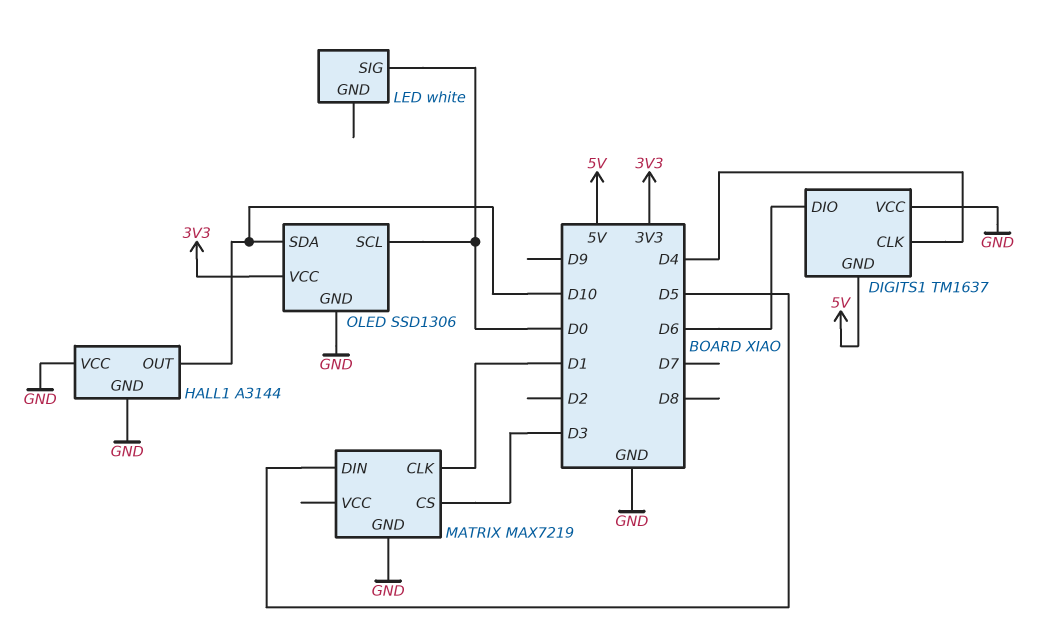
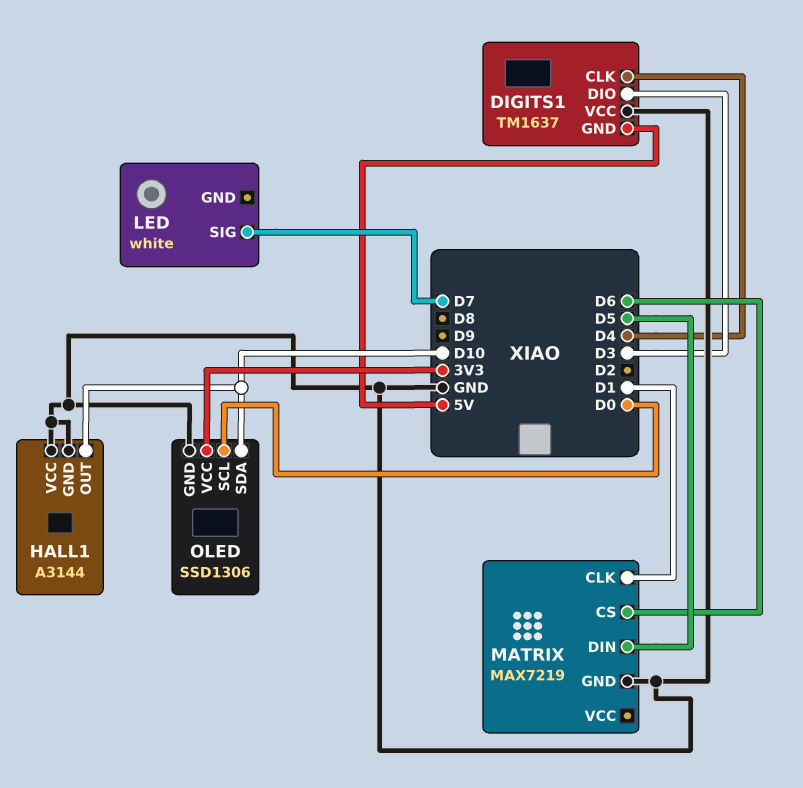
DIGITS1 pin DIO: D6 -> D3
LED pin SIG: D0 -> D7
MATRIX pin CS: D3 -> D6

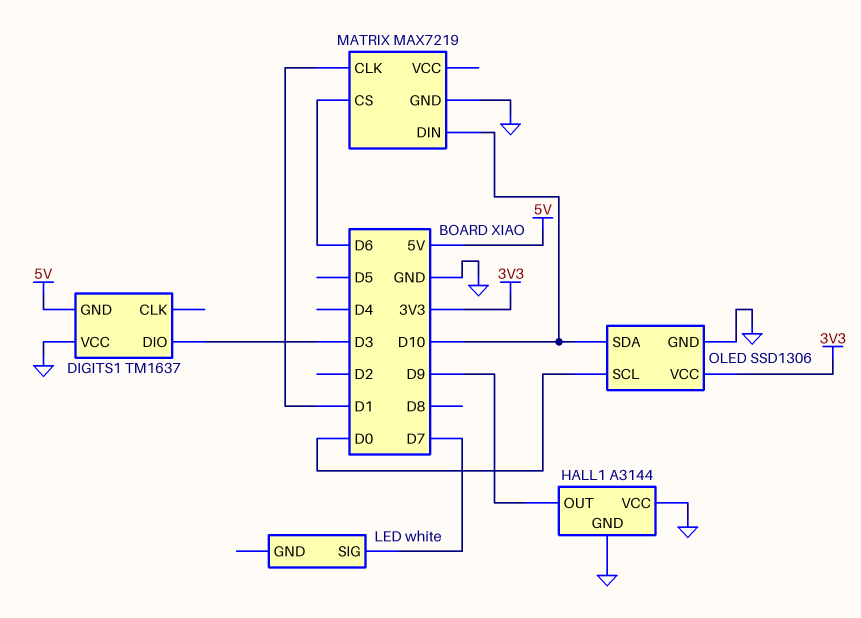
DIGITS1 pin CLK: D4 -> none
HALL1 pin OUT: D10 -> D9
MATRIX pin DIN: D5 -> D10

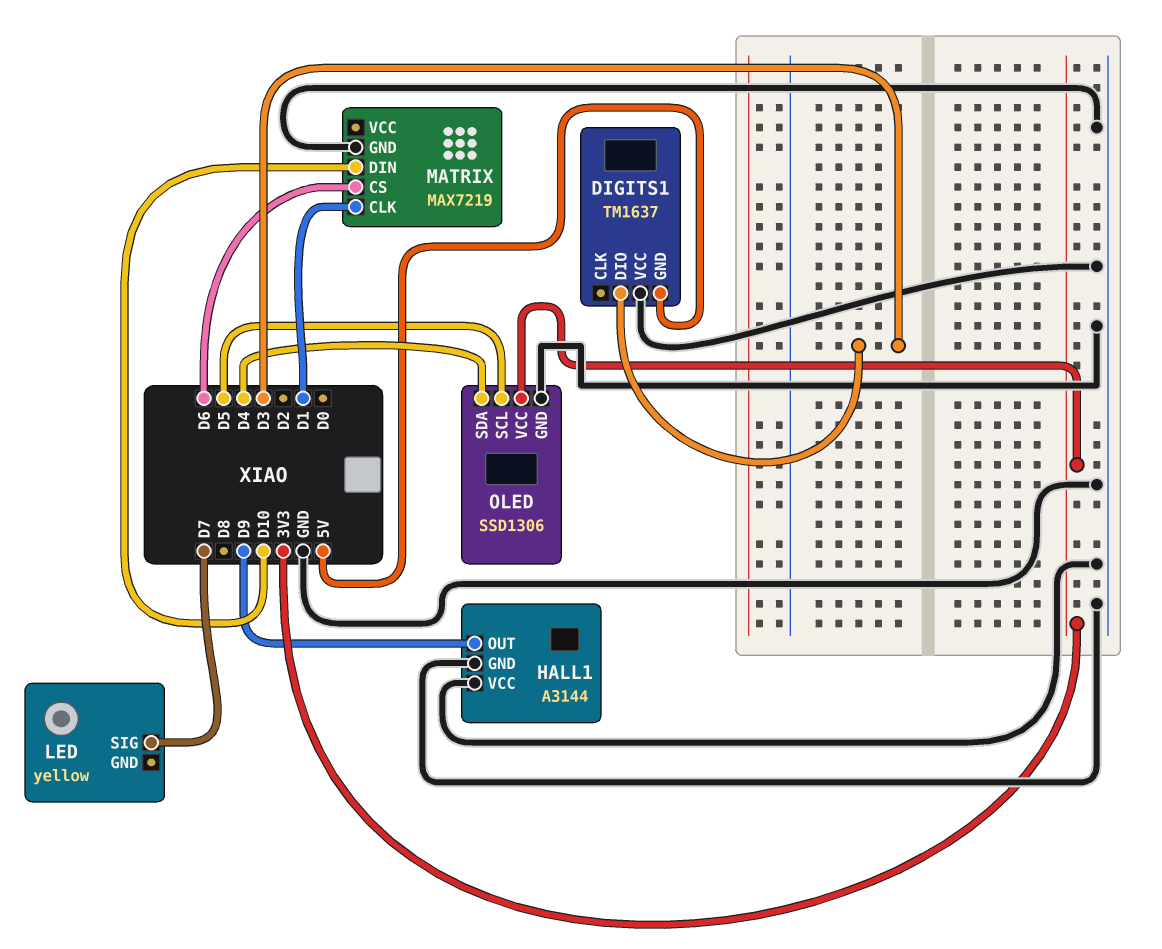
LED: white -> yellow
OLED pin SCL: D0 -> D5
OLED pin SDA: D10 -> D4

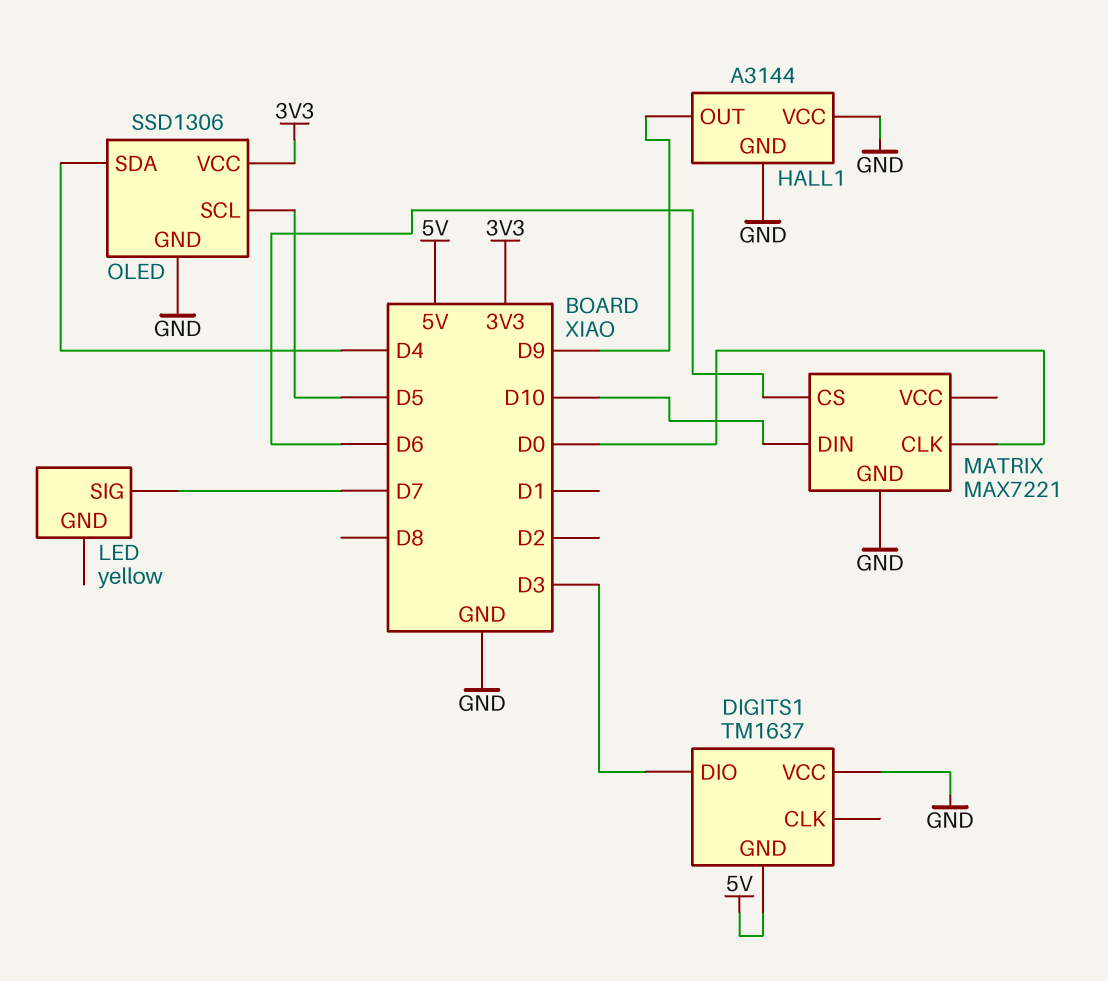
MATRIX: MAX7219 -> MAX7221
MATRIX pin CLK: D1 -> D0

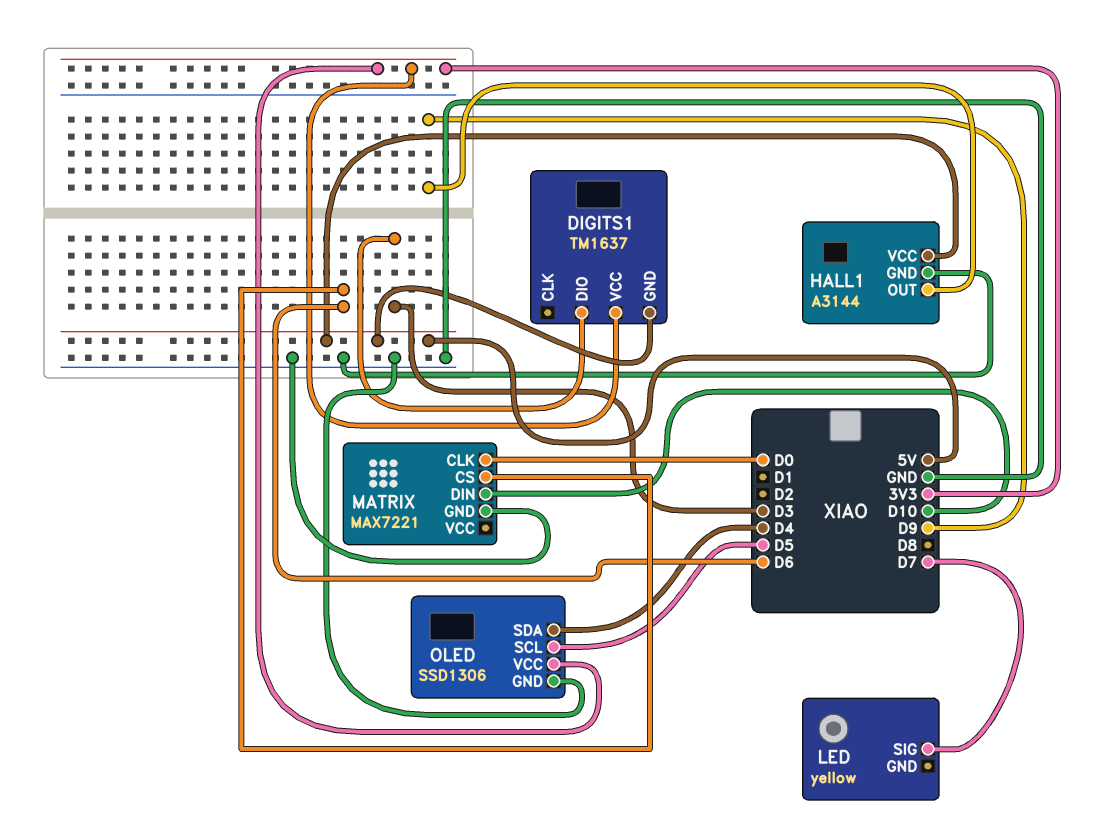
DIGITS1 pin VCC: GND -> 3V3
HALL1 pin VCC: GND -> 5V

